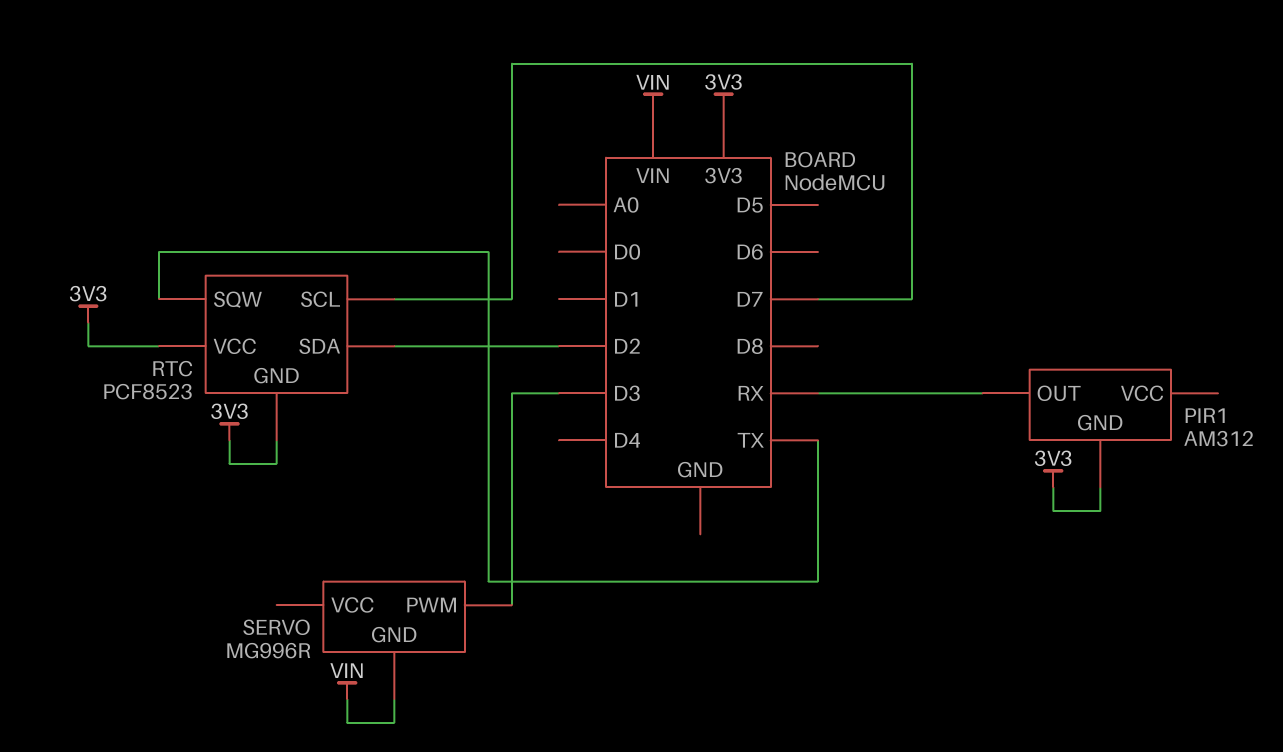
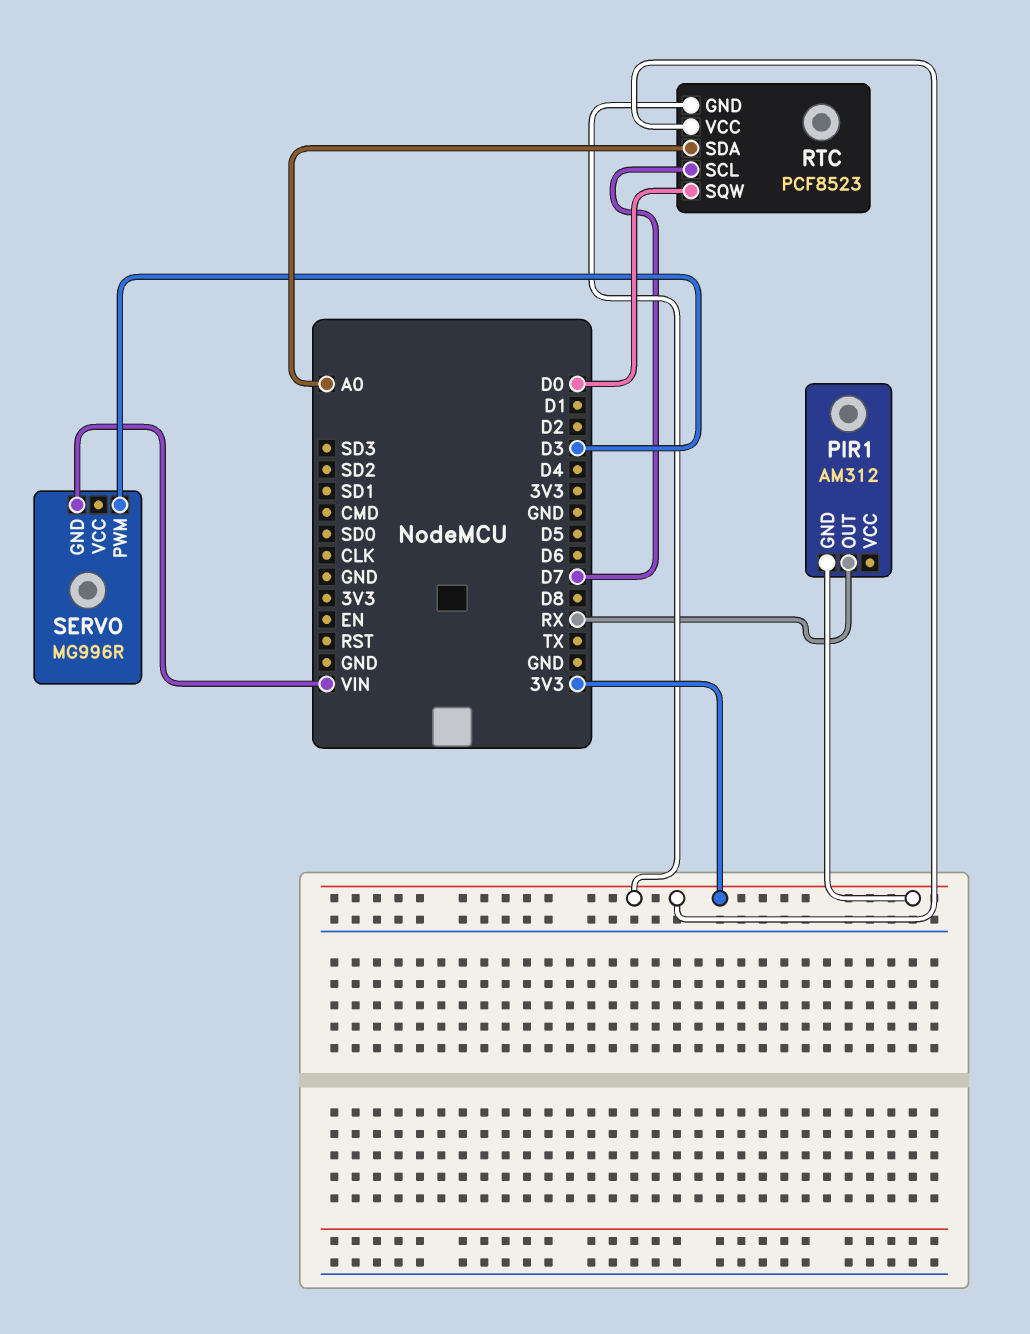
RTC pin SDA: D2 -> A0
RTC pin SQW: TX -> D0

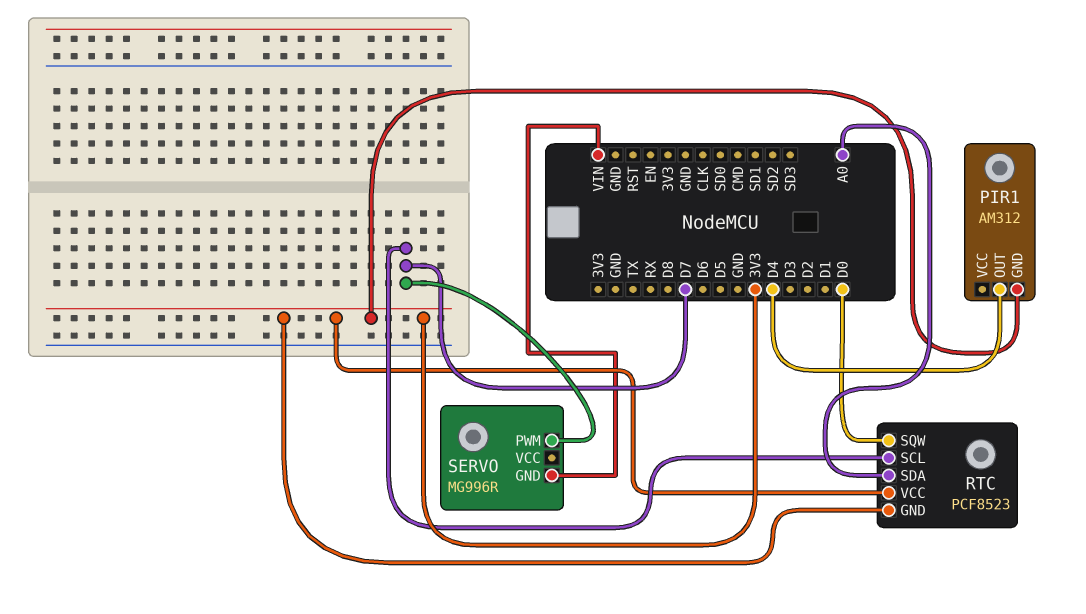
PIR1 pin OUT: RX -> D4
SERVO pin PWM: D3 -> D7

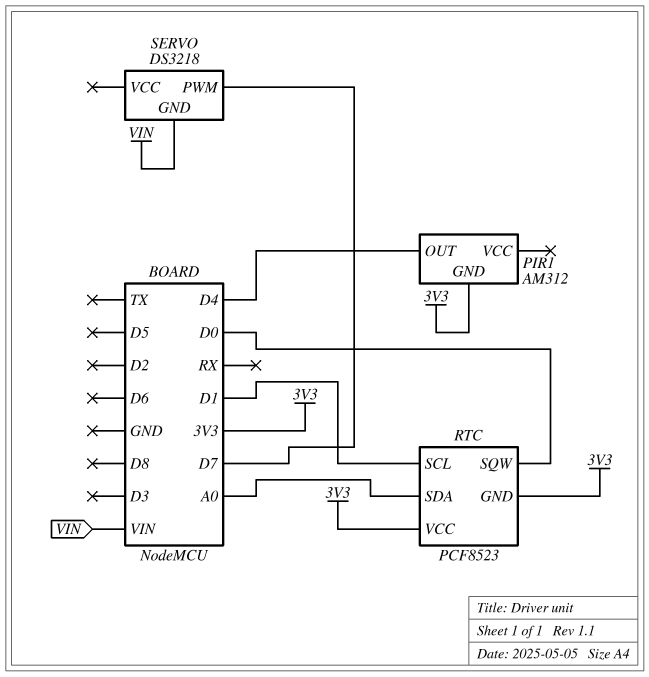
RTC pin SCL: D7 -> D1
SERVO: MG996R -> DS3218

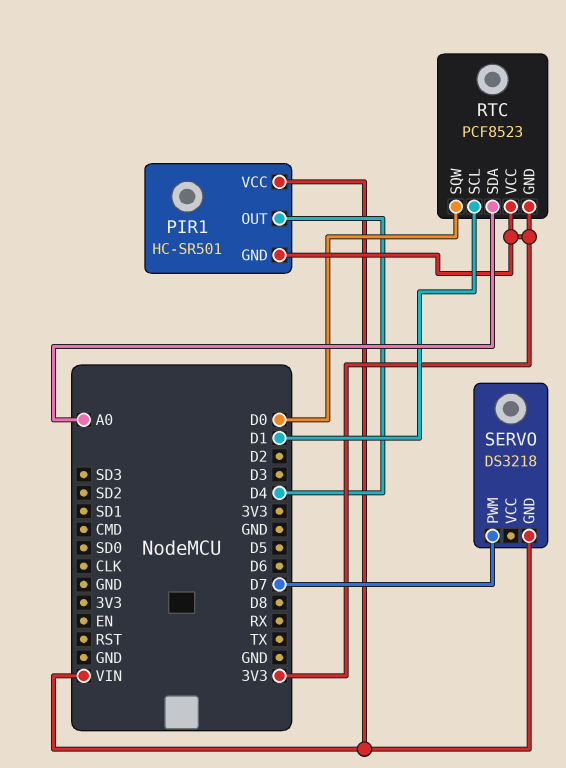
PIR1: AM312 -> HC-SR501
PIR1 pin VCC: none -> VIN

